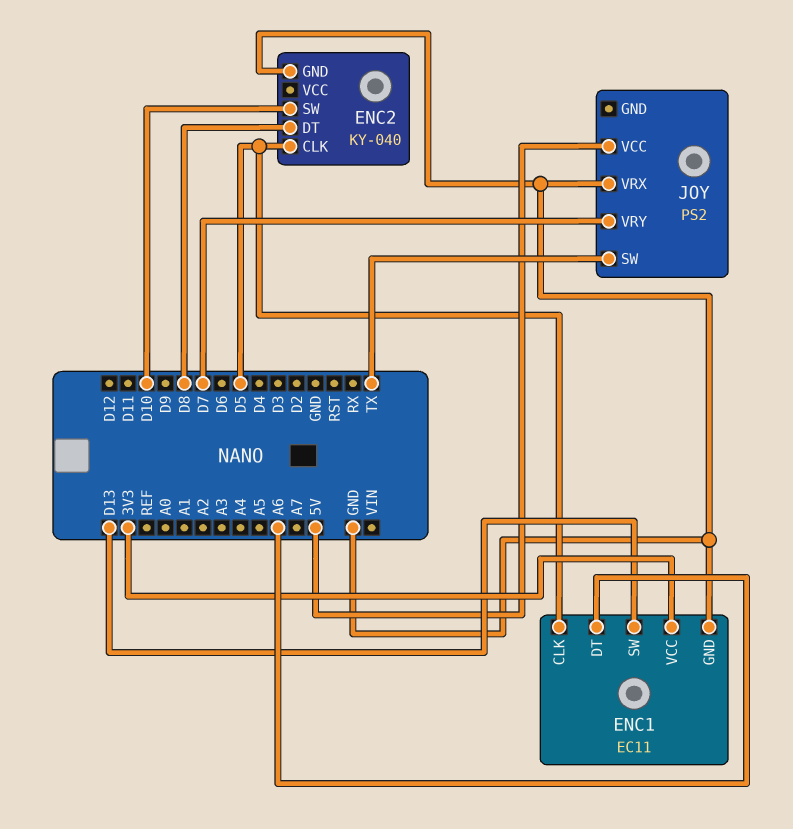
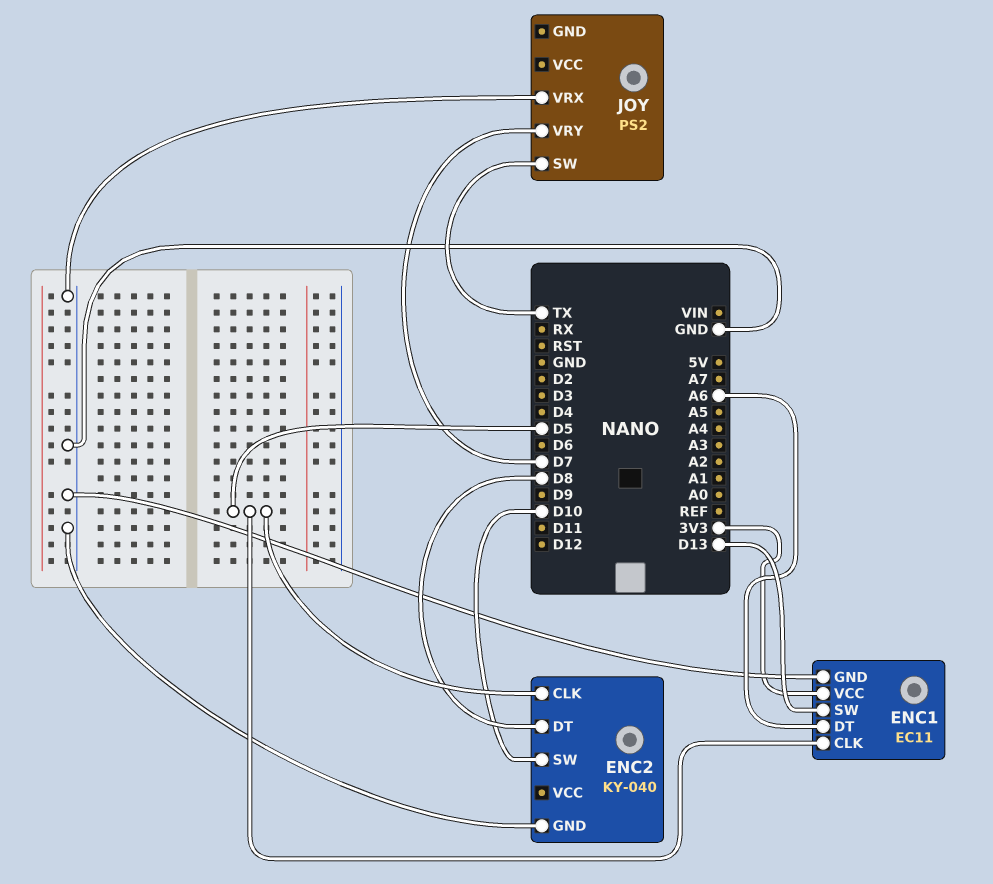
JOY pin VCC: 5V -> none

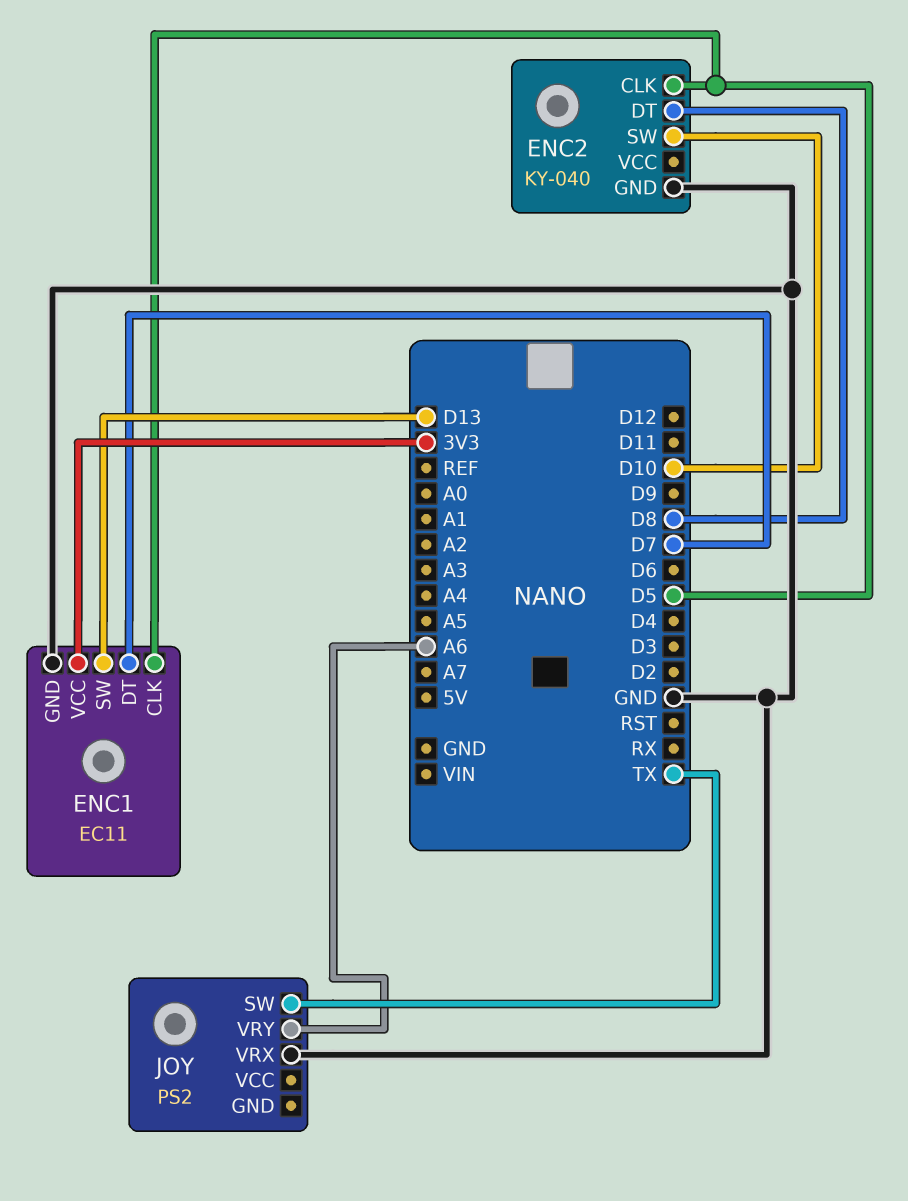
ENC1 pin DT: A6 -> D7
JOY pin VRY: D7 -> A6

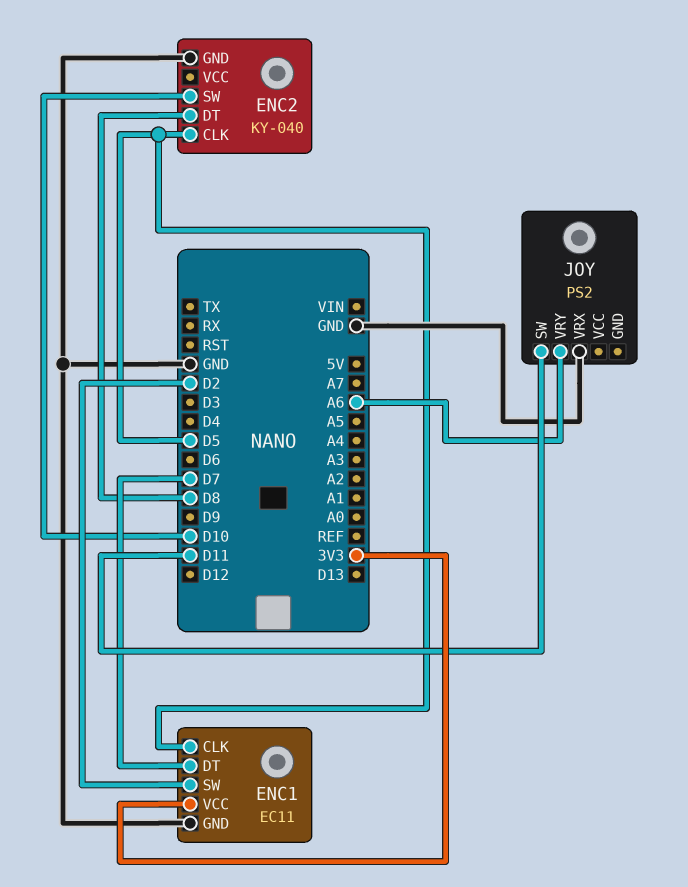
ENC1 pin SW: D13 -> D2
JOY pin SW: TX -> D11

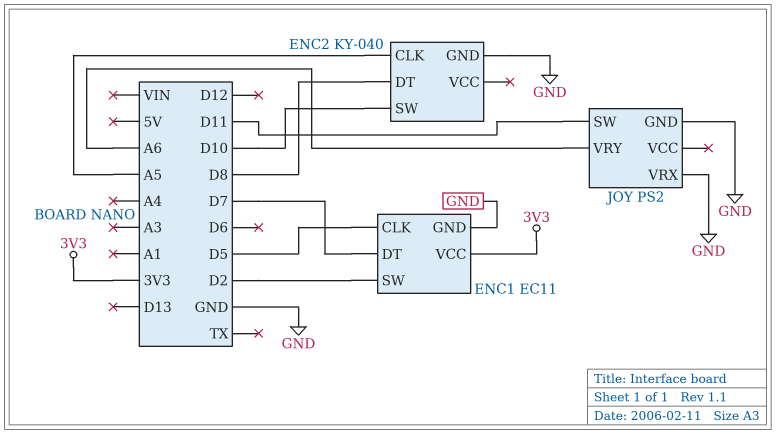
ENC2 pin CLK: D5 -> A5
JOY pin GND: none -> GND

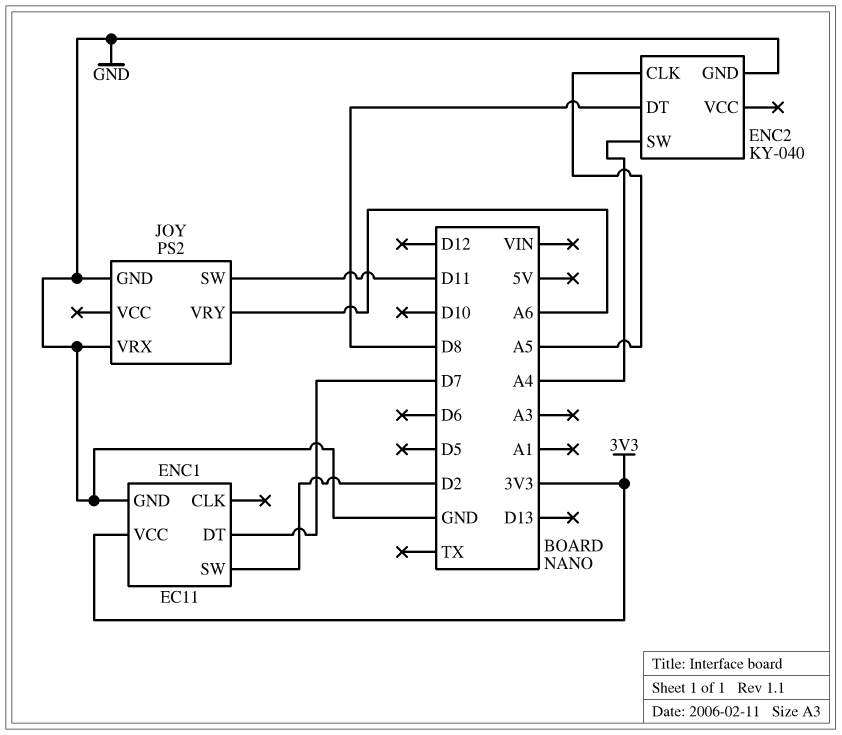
ENC1 pin CLK: D5 -> none
ENC2 pin SW: D10 -> A4

